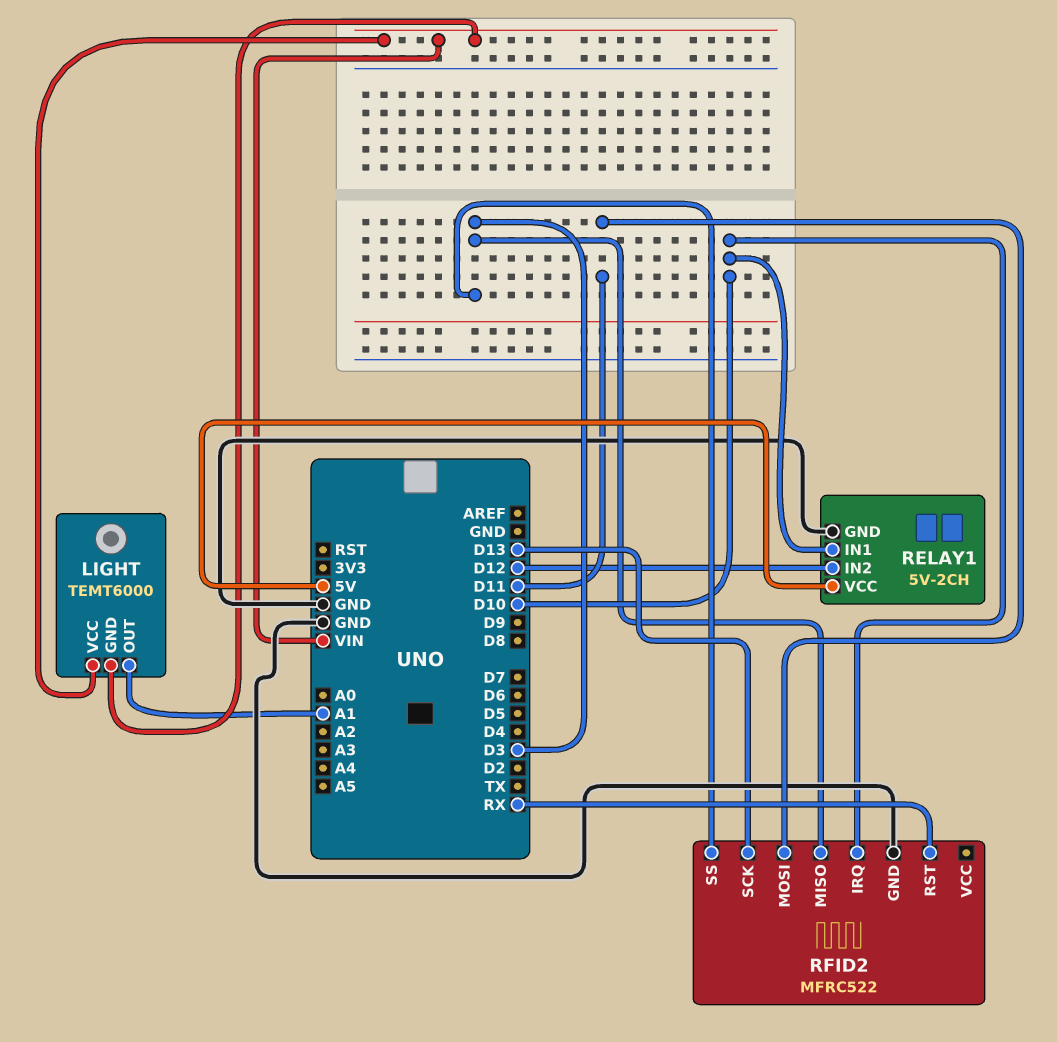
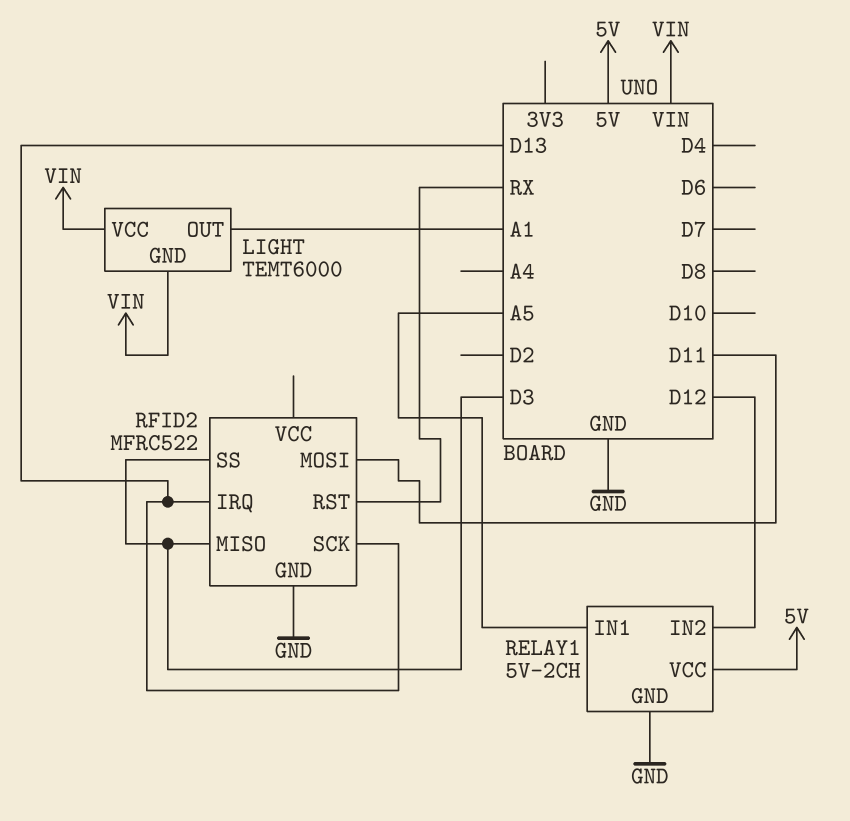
RELAY1 pin IN1: D10 -> A5
RFID2 pin IRQ: D10 -> D13

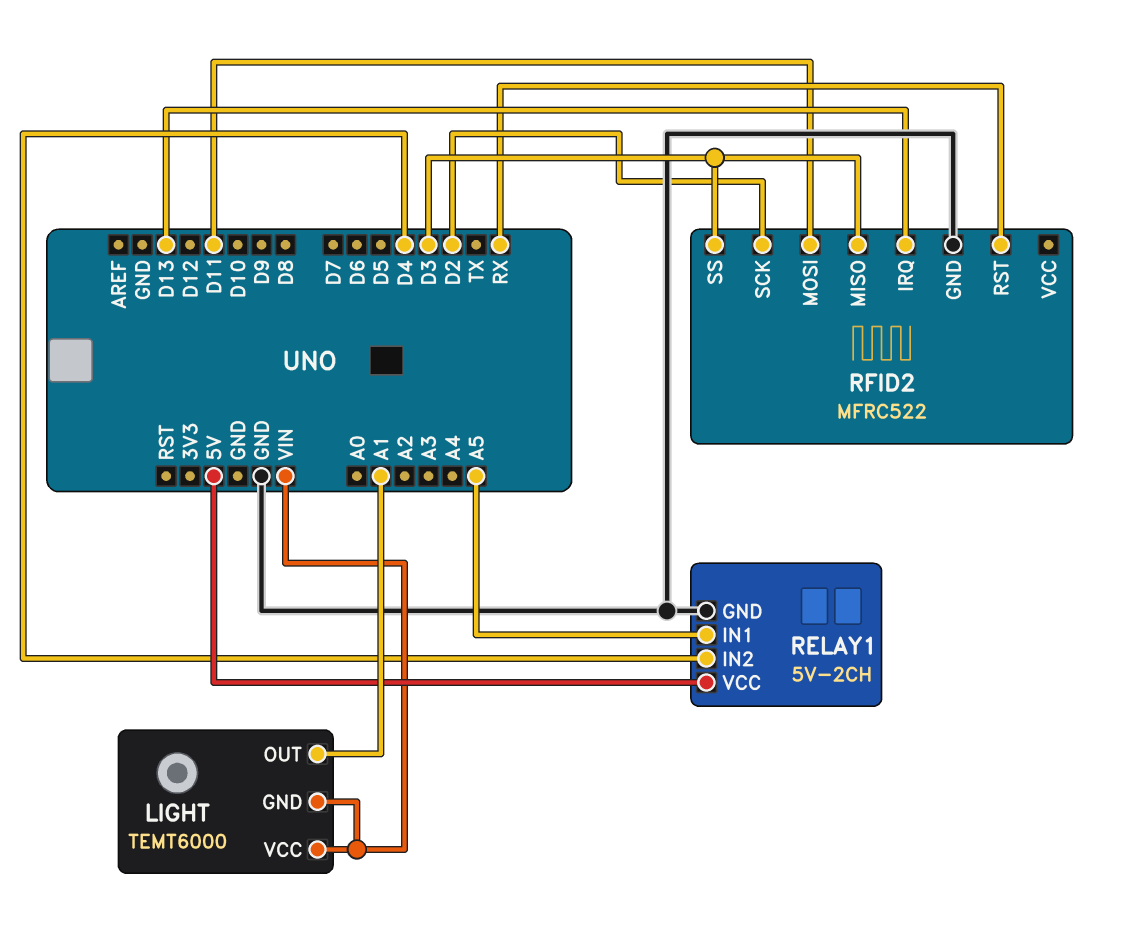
RELAY1 pin IN2: D12 -> D4
RFID2 pin SCK: D13 -> D2

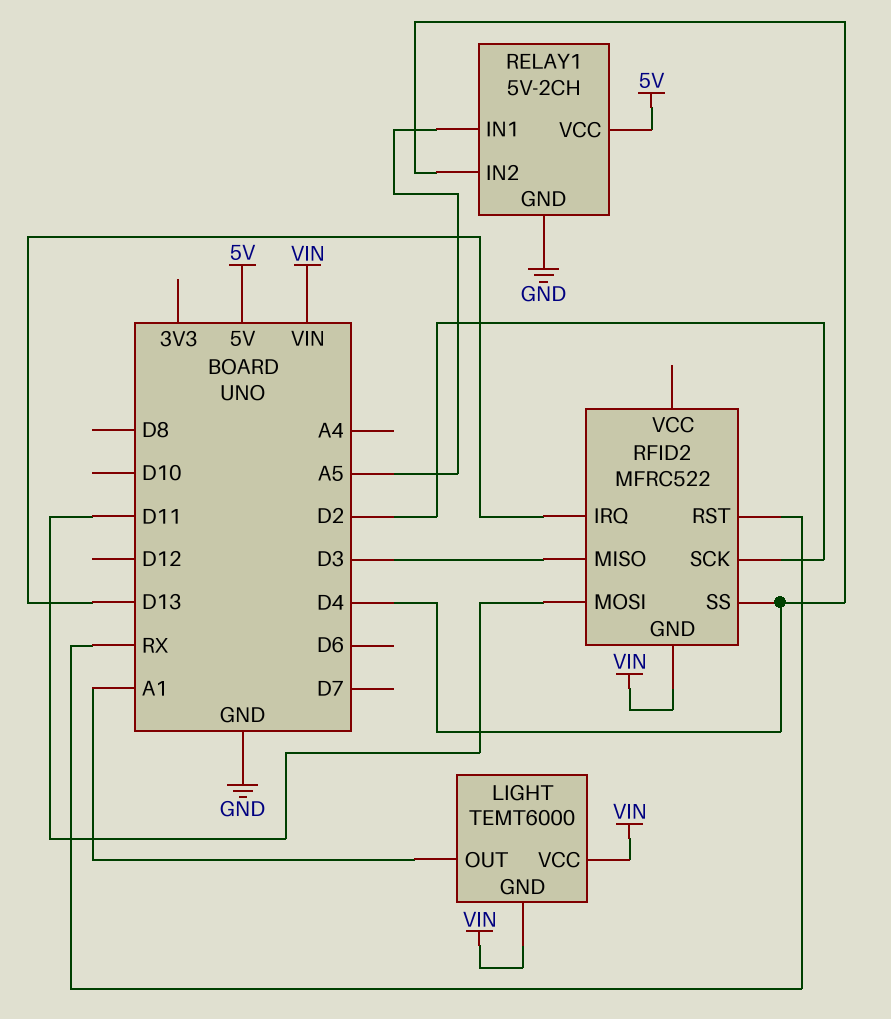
RFID2 pin GND: GND -> VIN
RFID2 pin SS: D3 -> D4

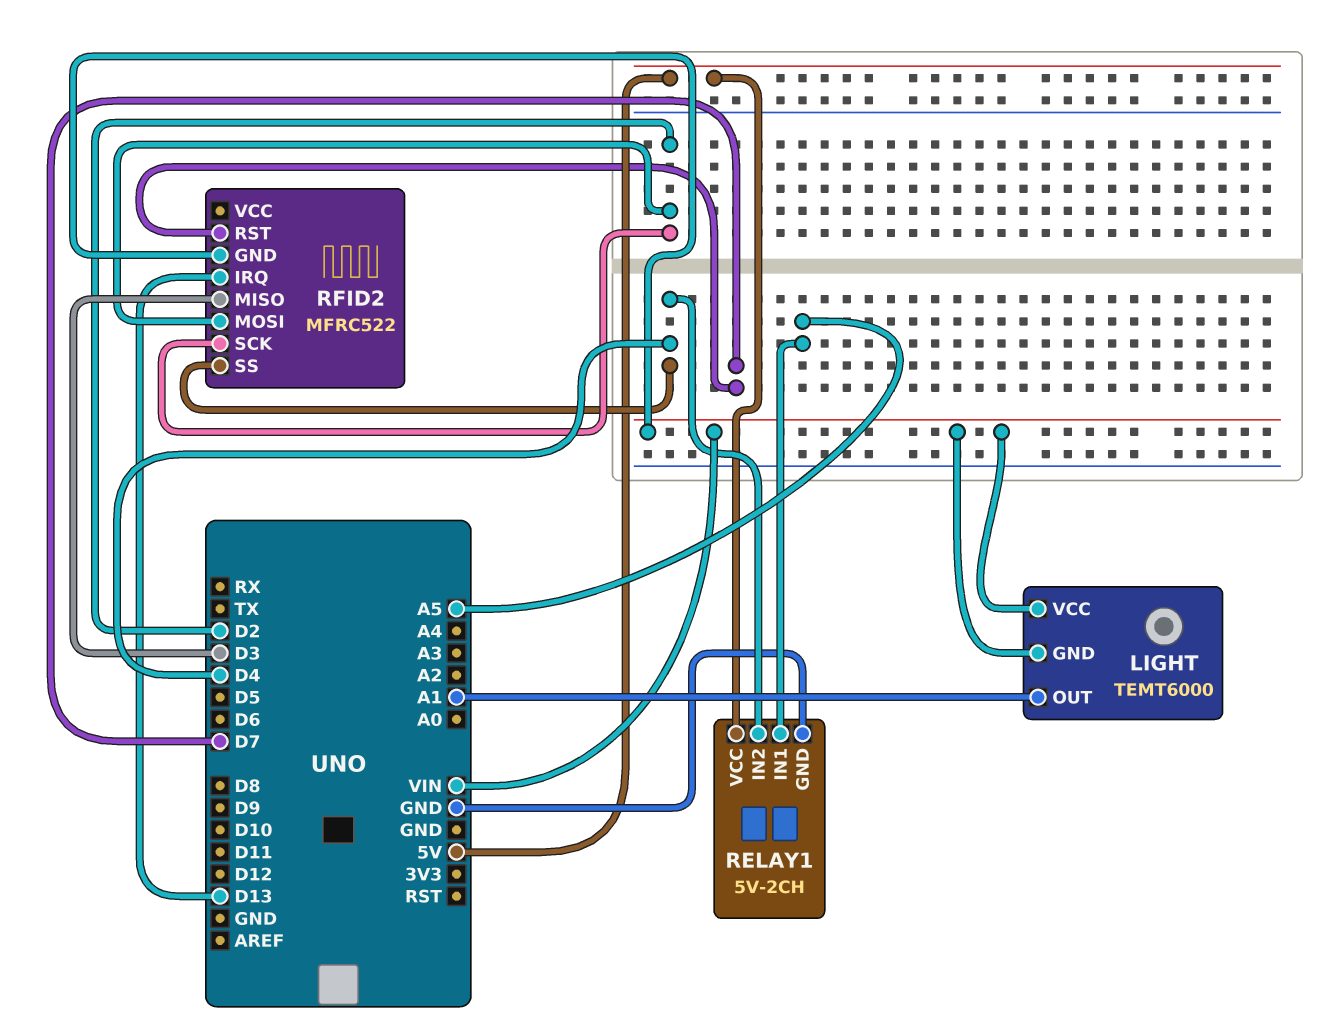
RFID2 pin MOSI: D11 -> D2
RFID2 pin RST: RX -> D7

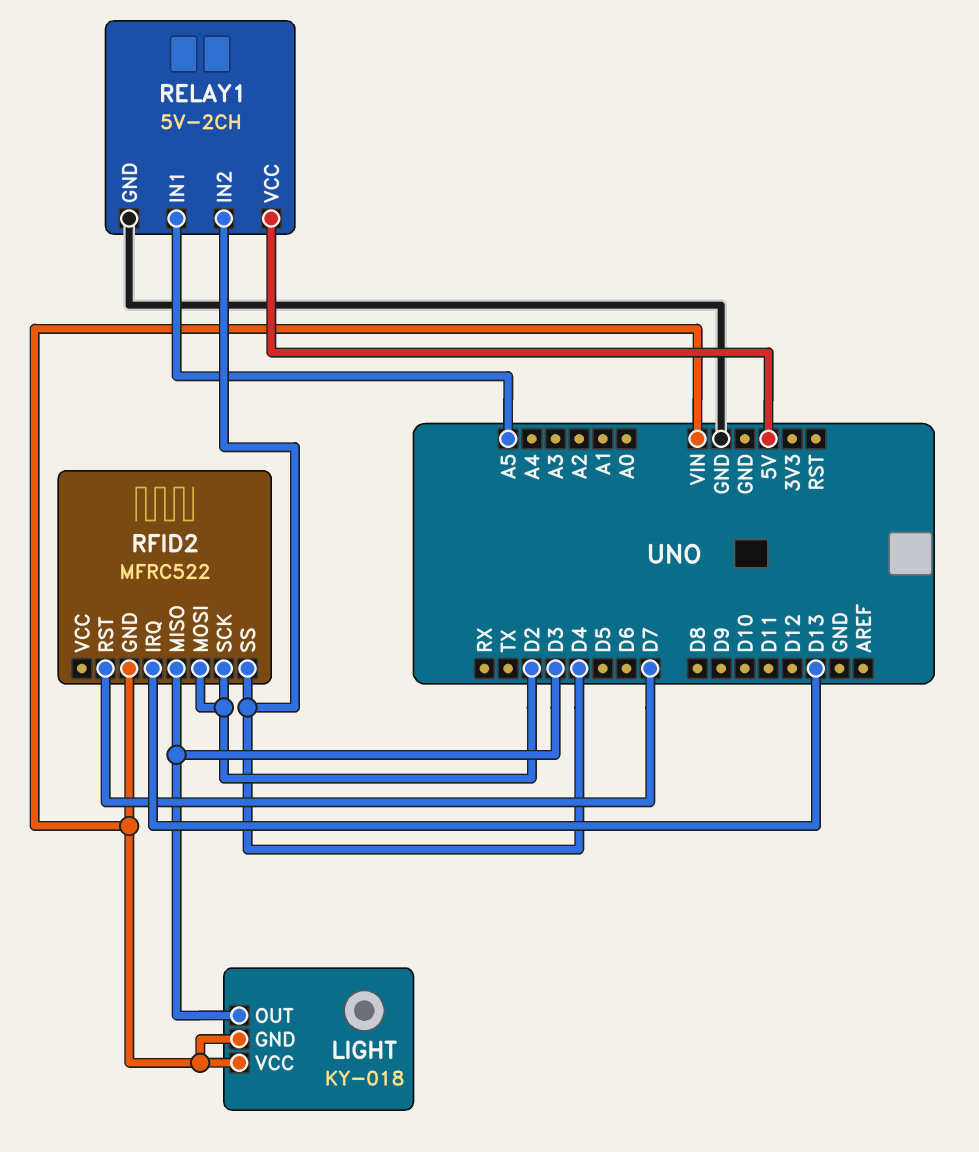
LIGHT: TEMT6000 -> KY-018
LIGHT pin OUT: A1 -> D3

